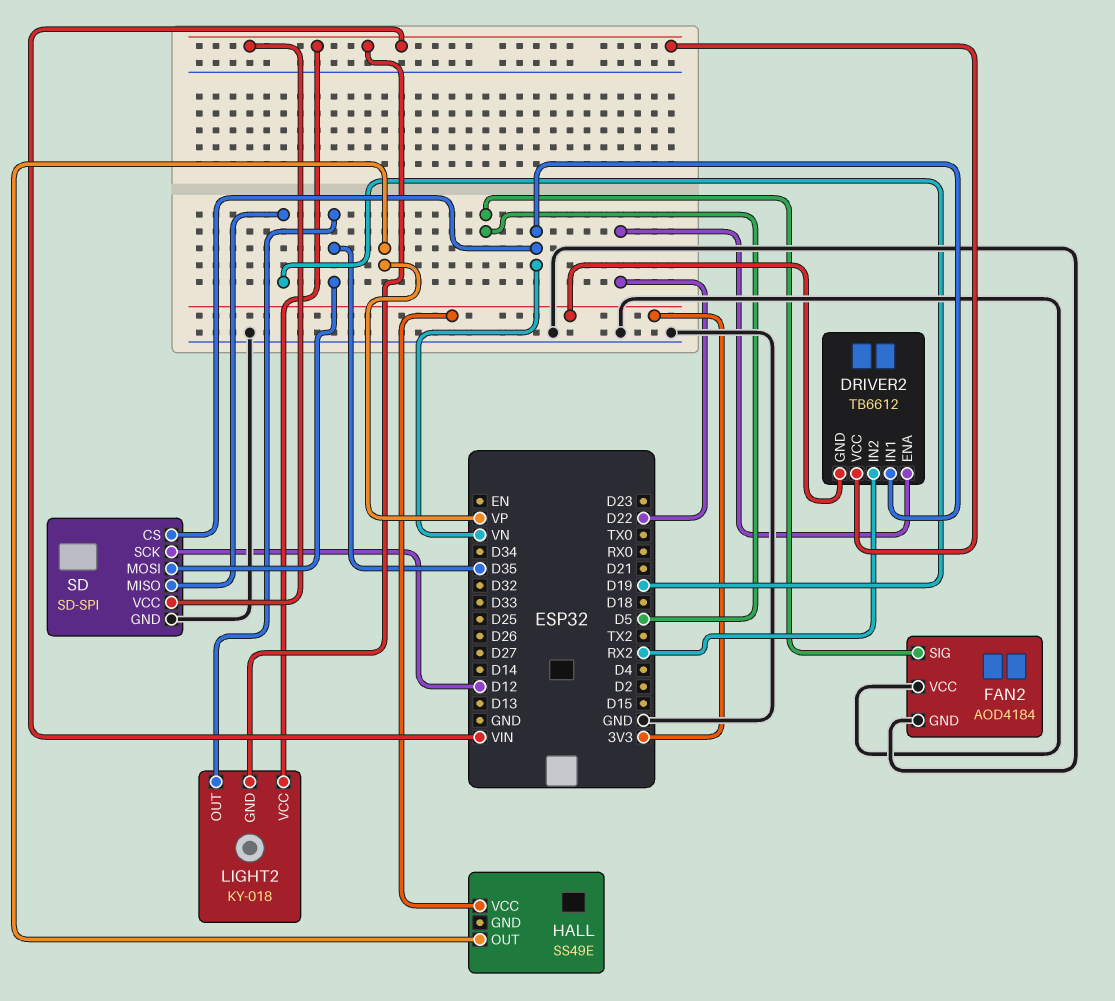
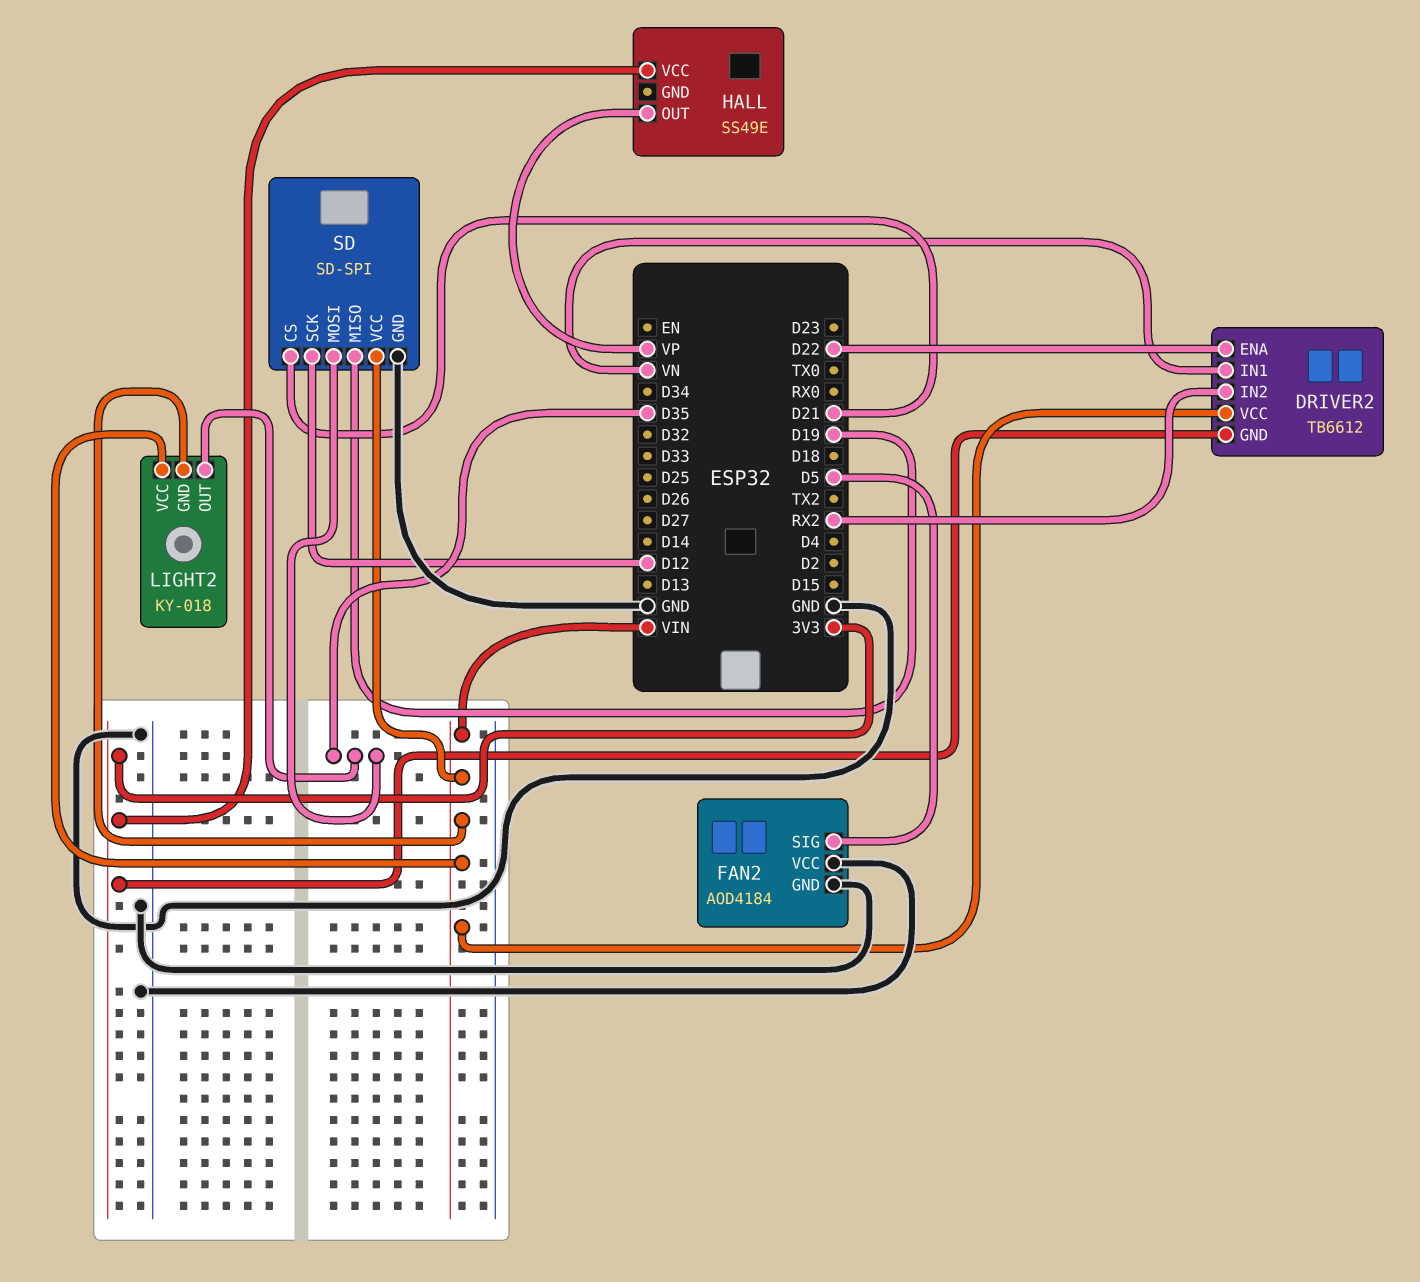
SD pin CS: VN -> D21

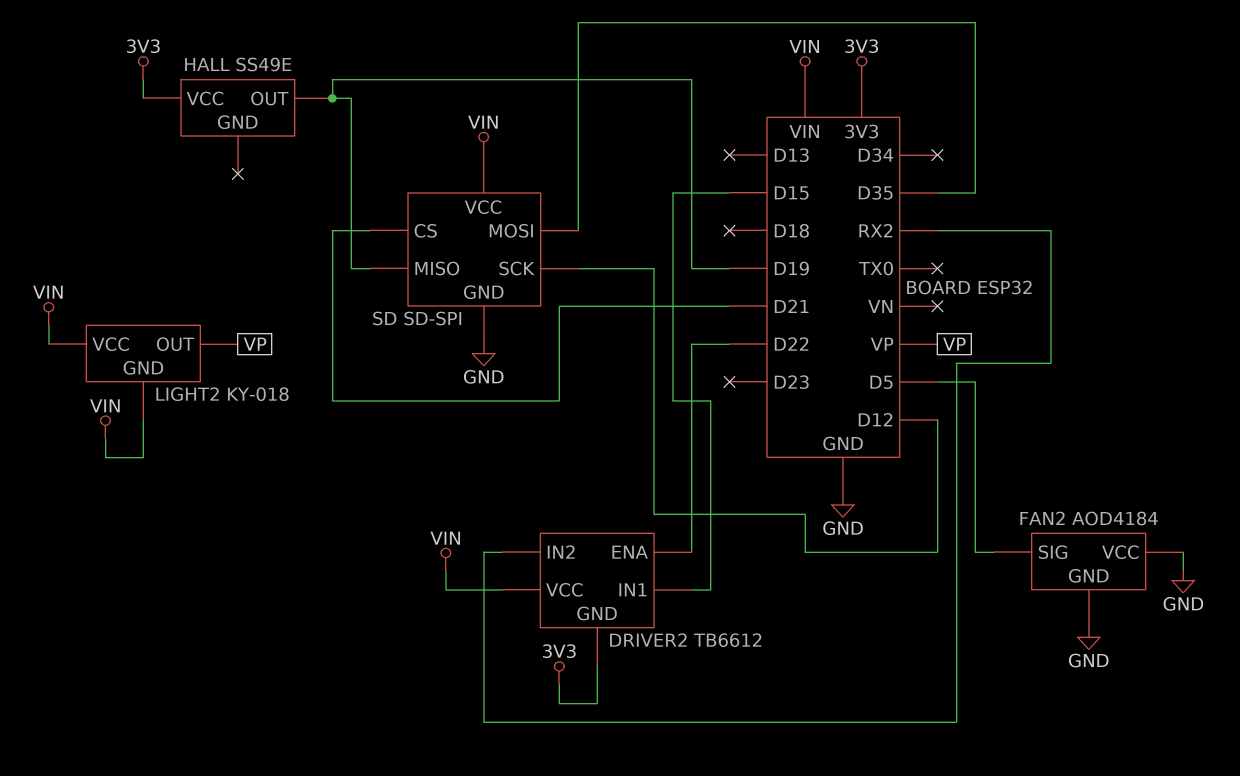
DRIVER2 pin IN1: VN -> D15
HALL pin OUT: VP -> D19
LIGHT2 pin OUT: D35 -> VP

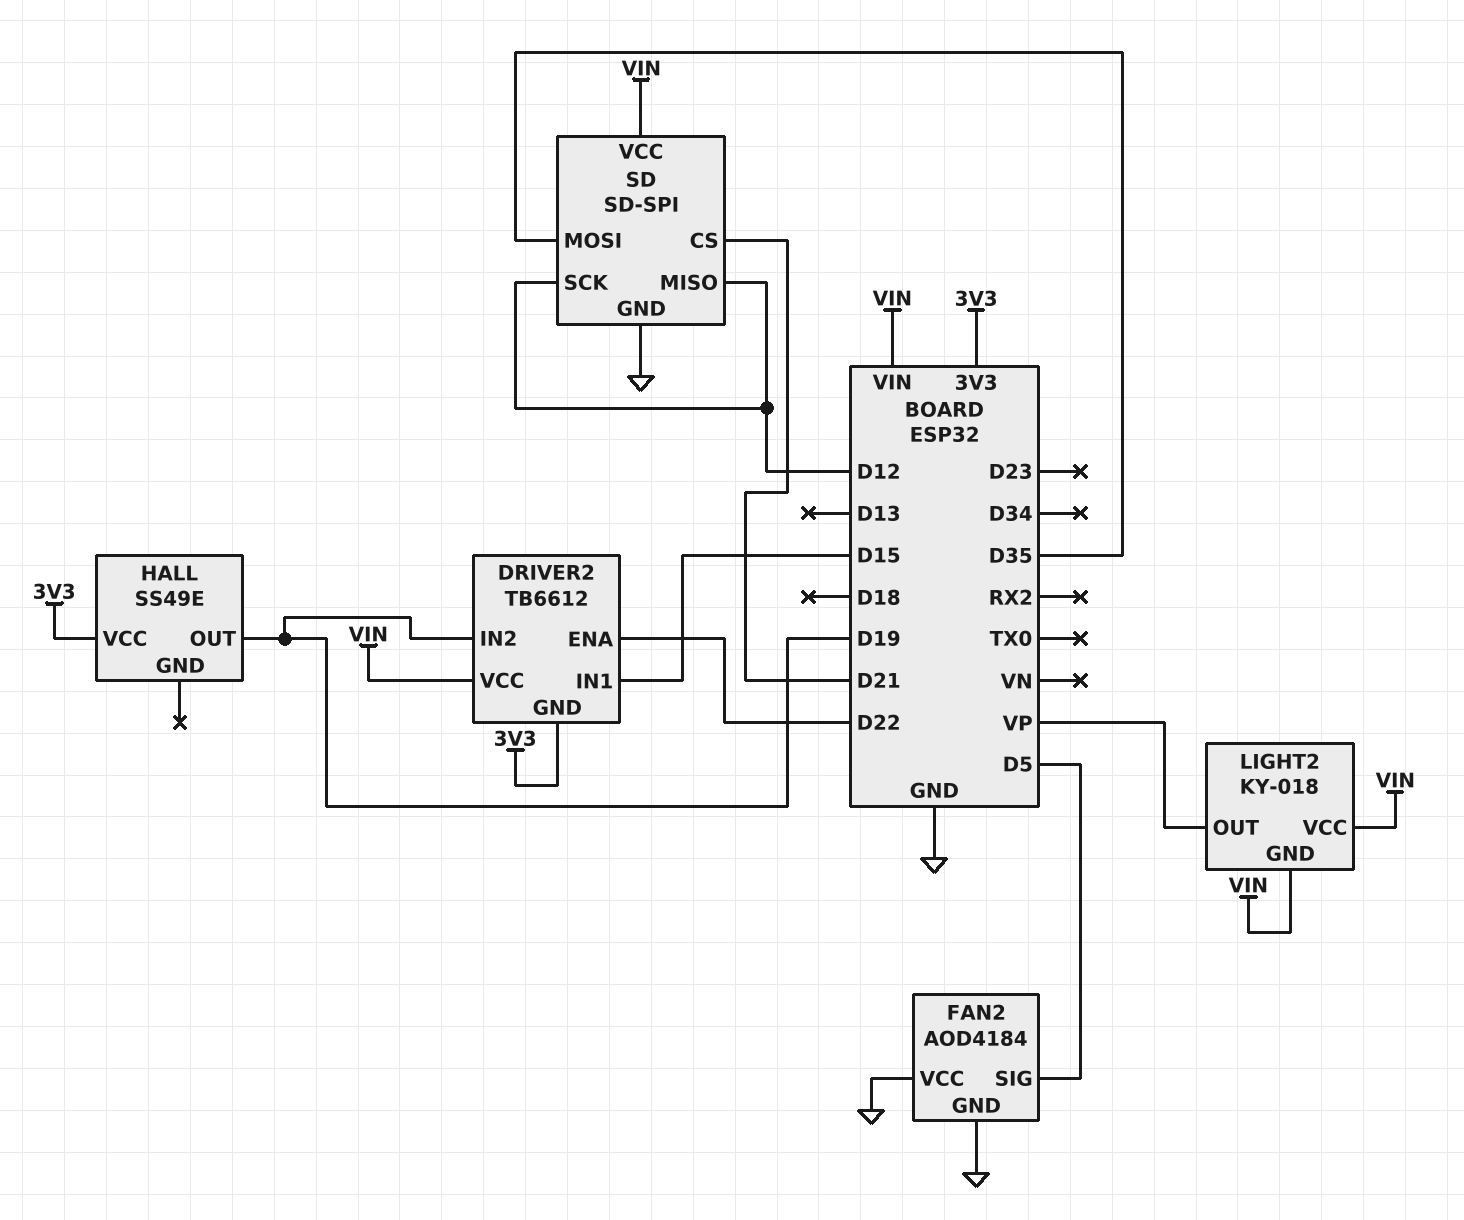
DRIVER2 pin IN2: RX2 -> D19
SD pin MISO: D19 -> D12

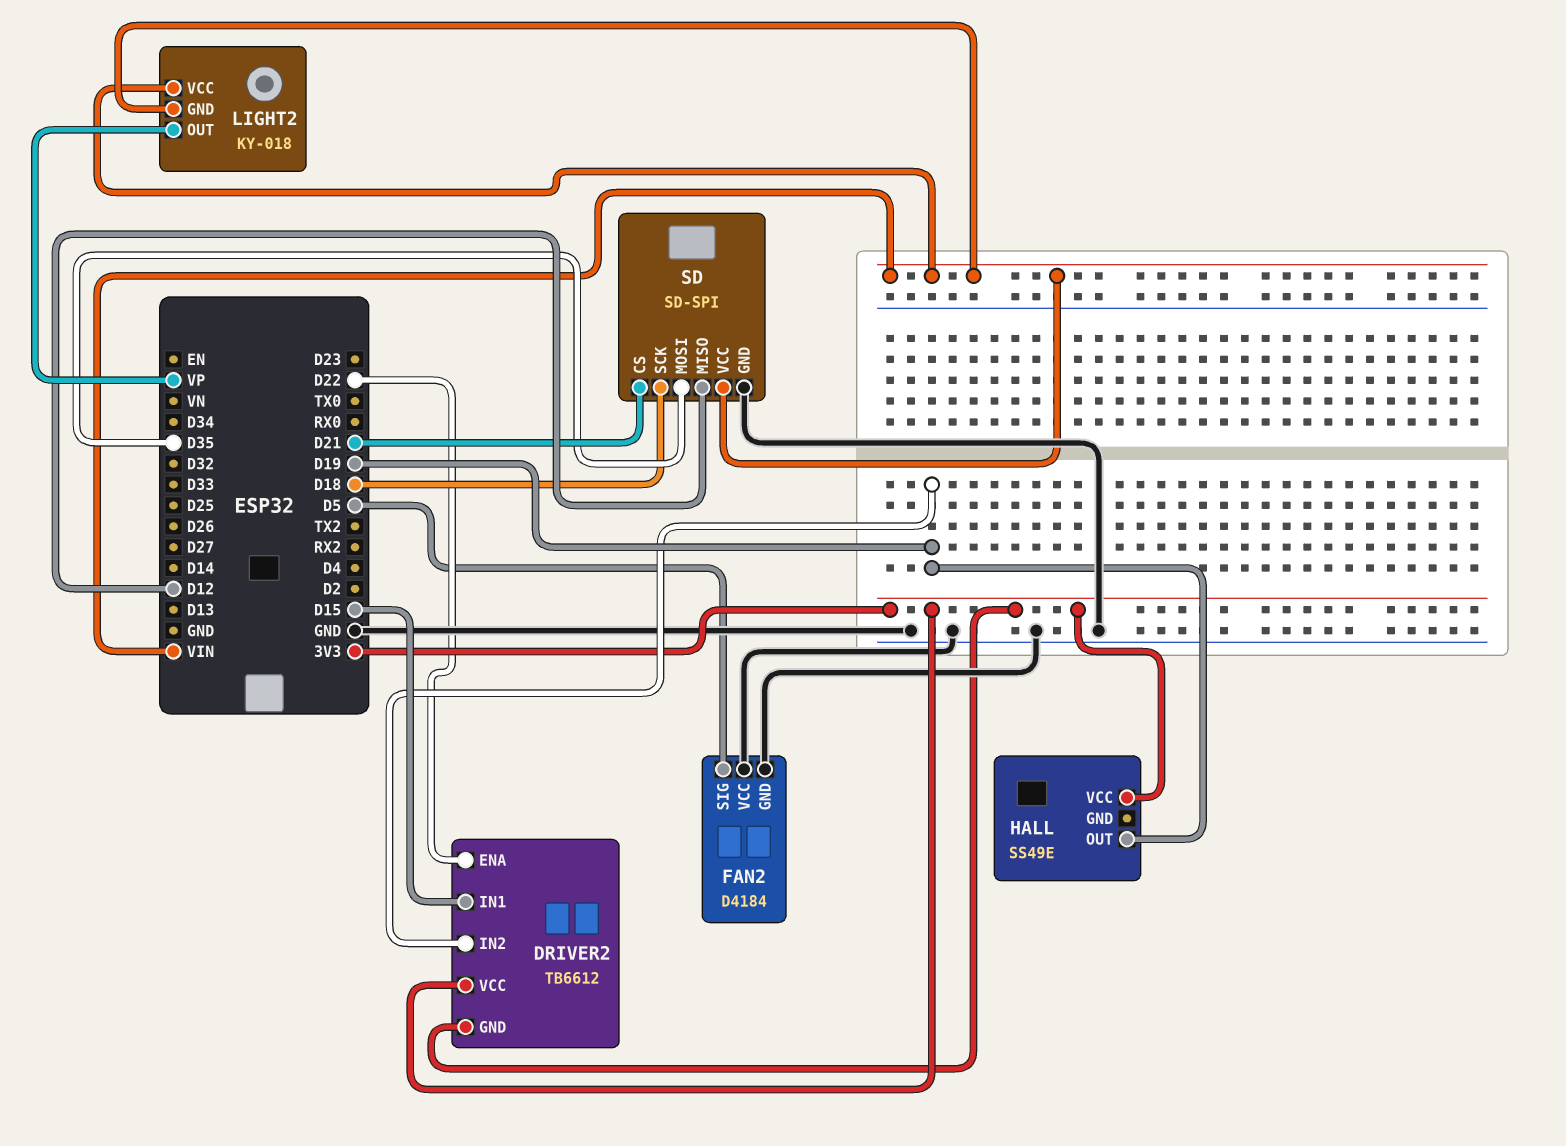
DRIVER2 pin VCC: VIN -> 3V3
FAN2: AOD4184 -> D4184
SD pin SCK: D12 -> D18

